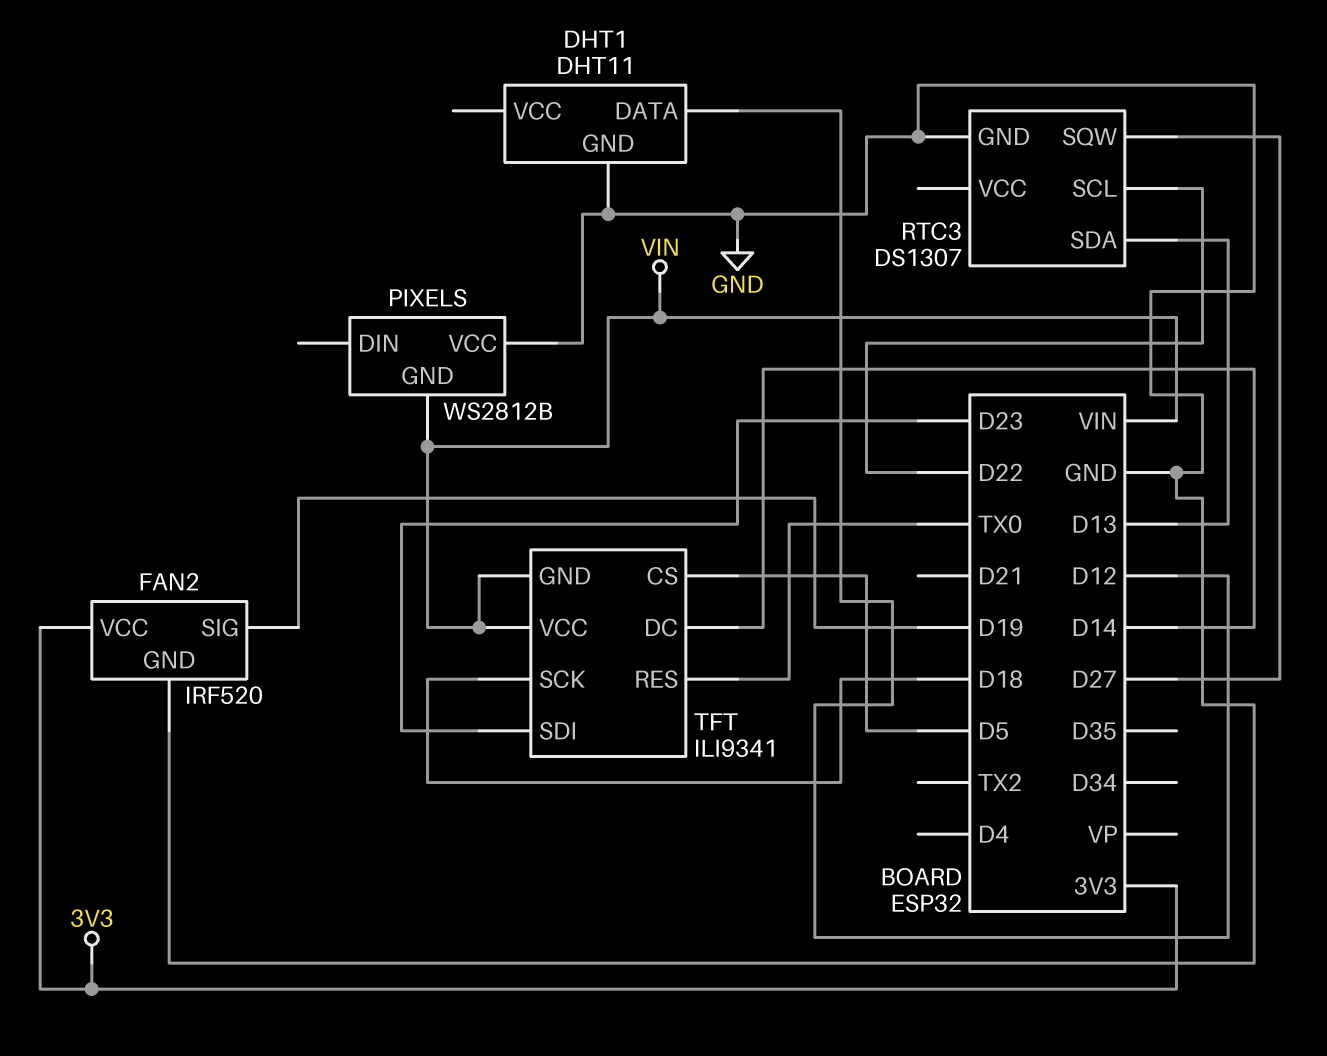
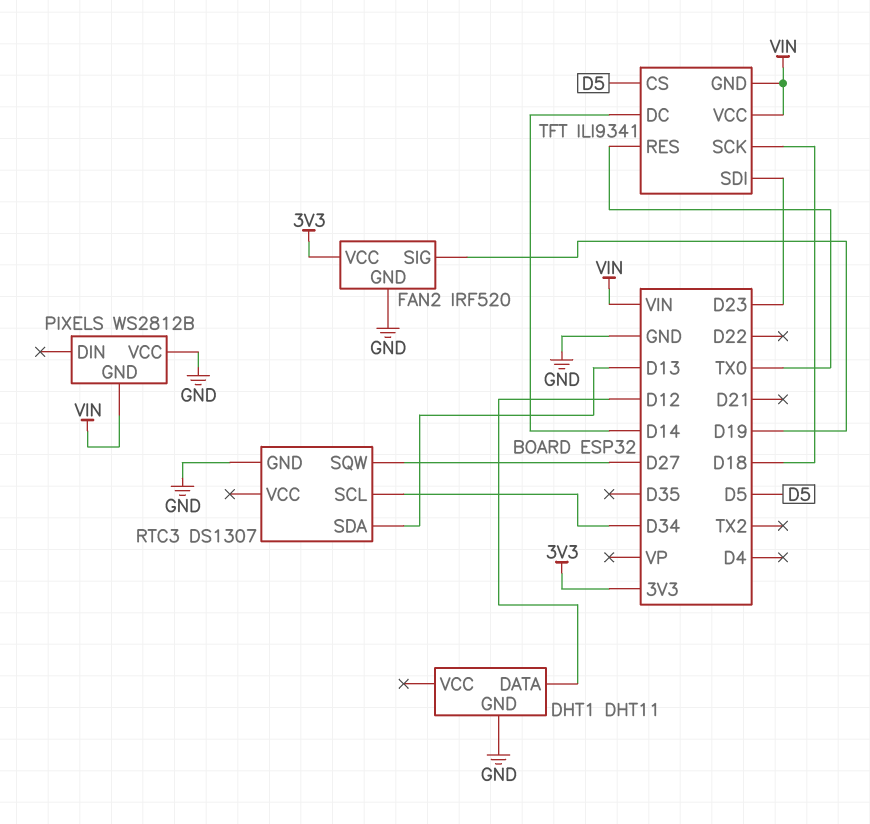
RTC3 pin SCL: D22 -> D34

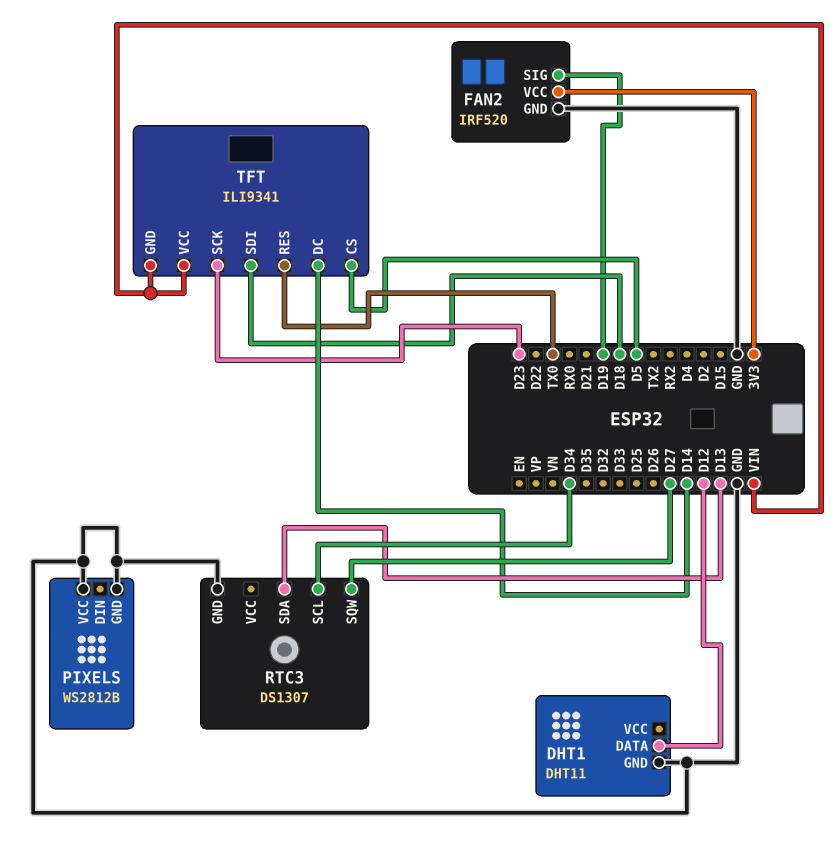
PIXELS pin GND: VIN -> GND
TFT pin SCK: D18 -> D23
TFT pin SDI: D23 -> D18

